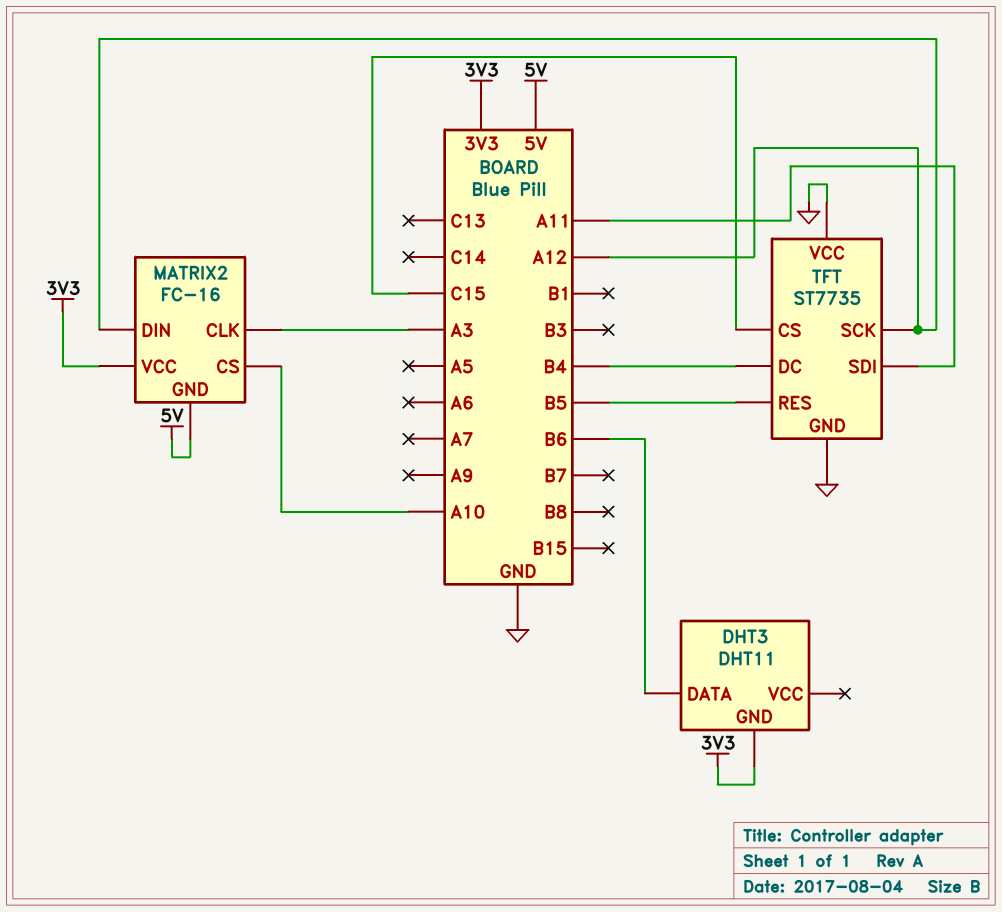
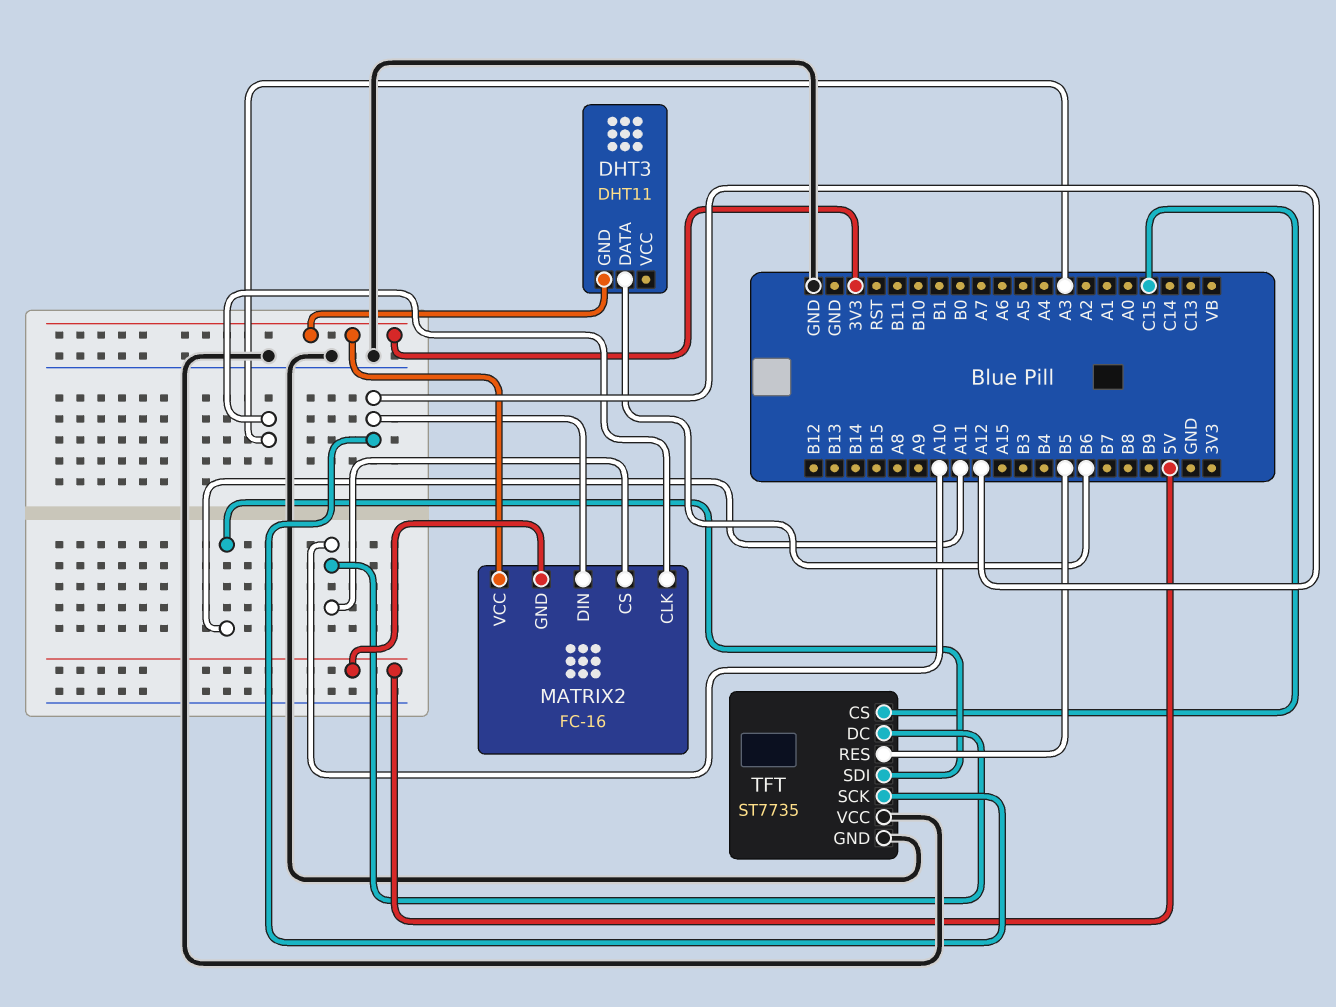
TFT pin DC: B4 -> A10

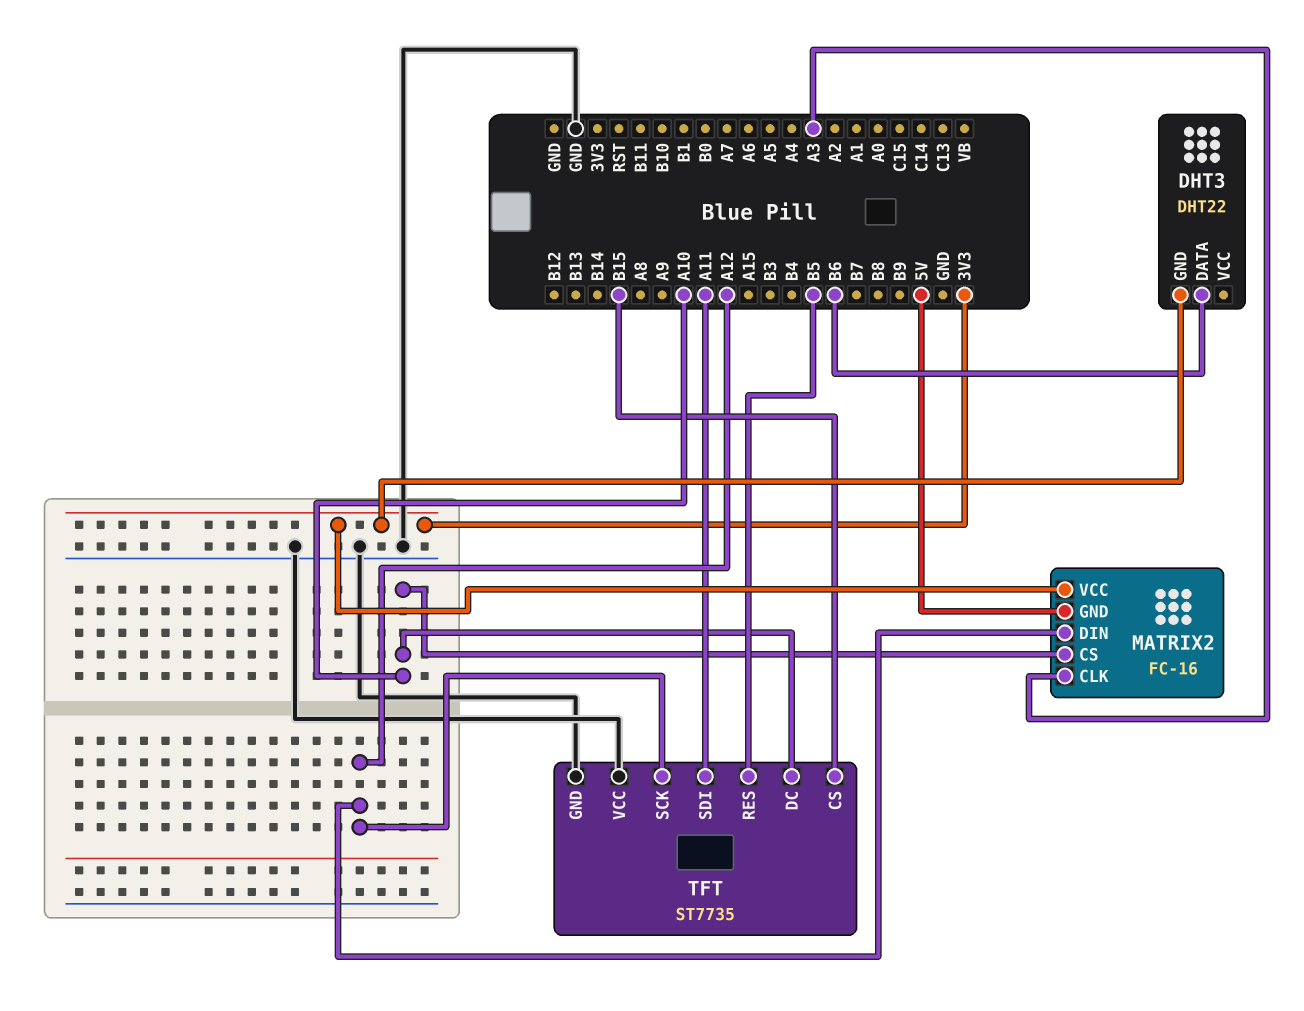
DHT3: DHT11 -> DHT22
TFT pin CS: C15 -> B15

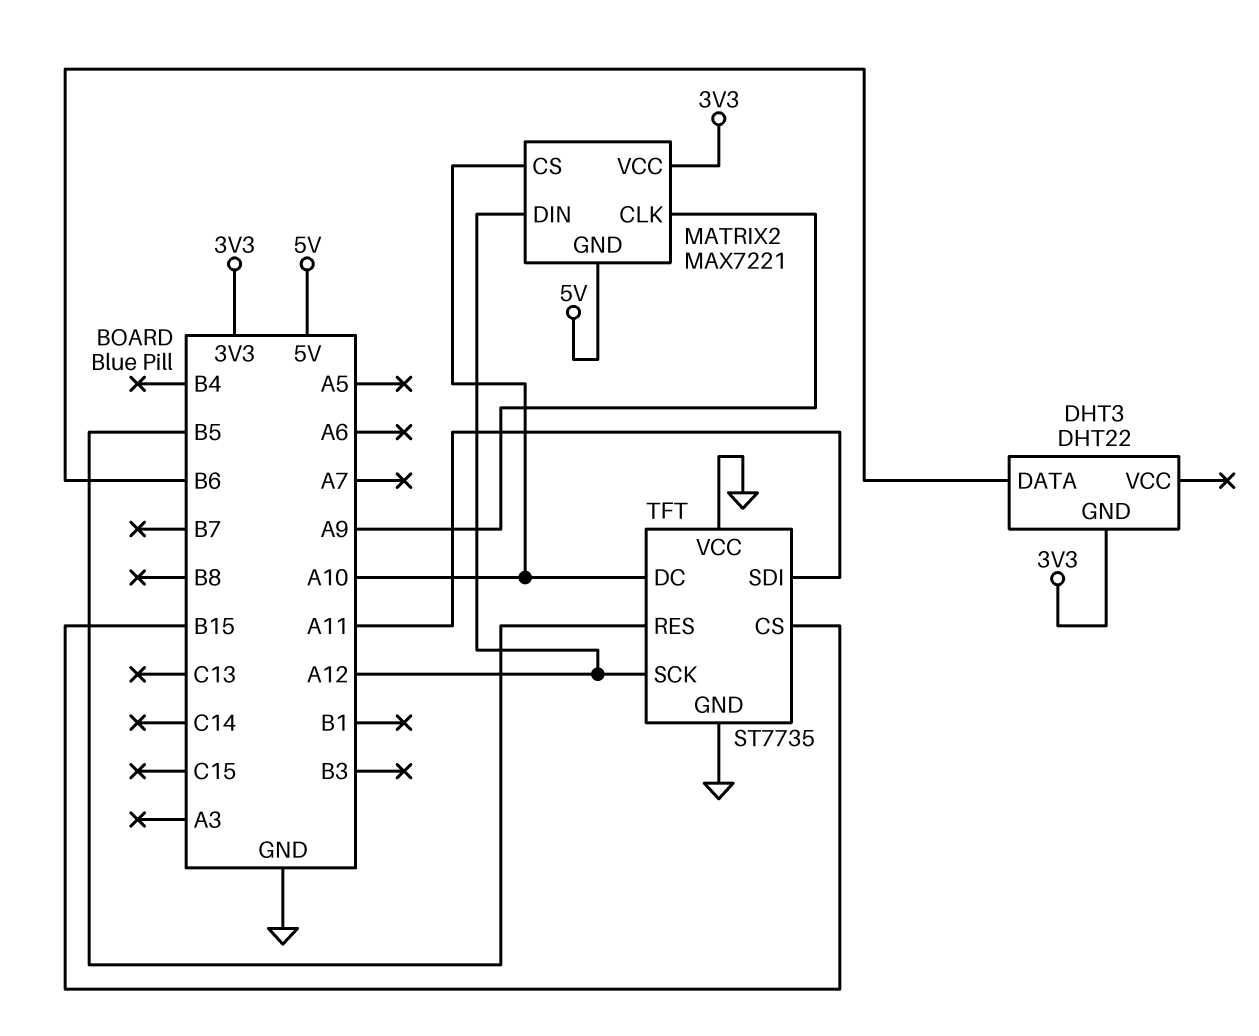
MATRIX2: FC-16 -> MAX7221
MATRIX2 pin CLK: A3 -> A9

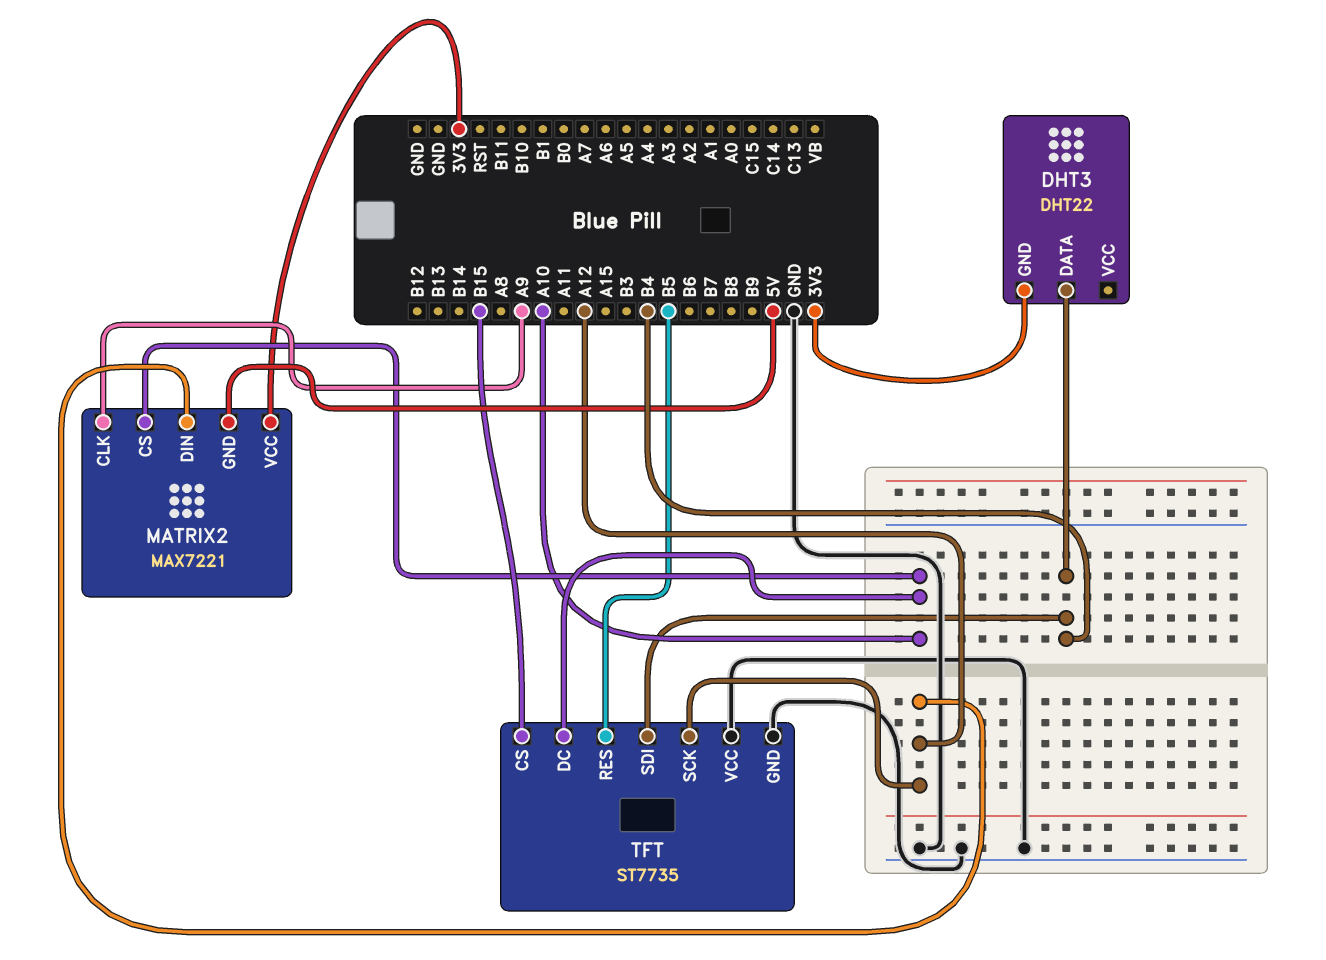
DHT3 pin DATA: B6 -> B4
TFT pin SDI: A11 -> B4

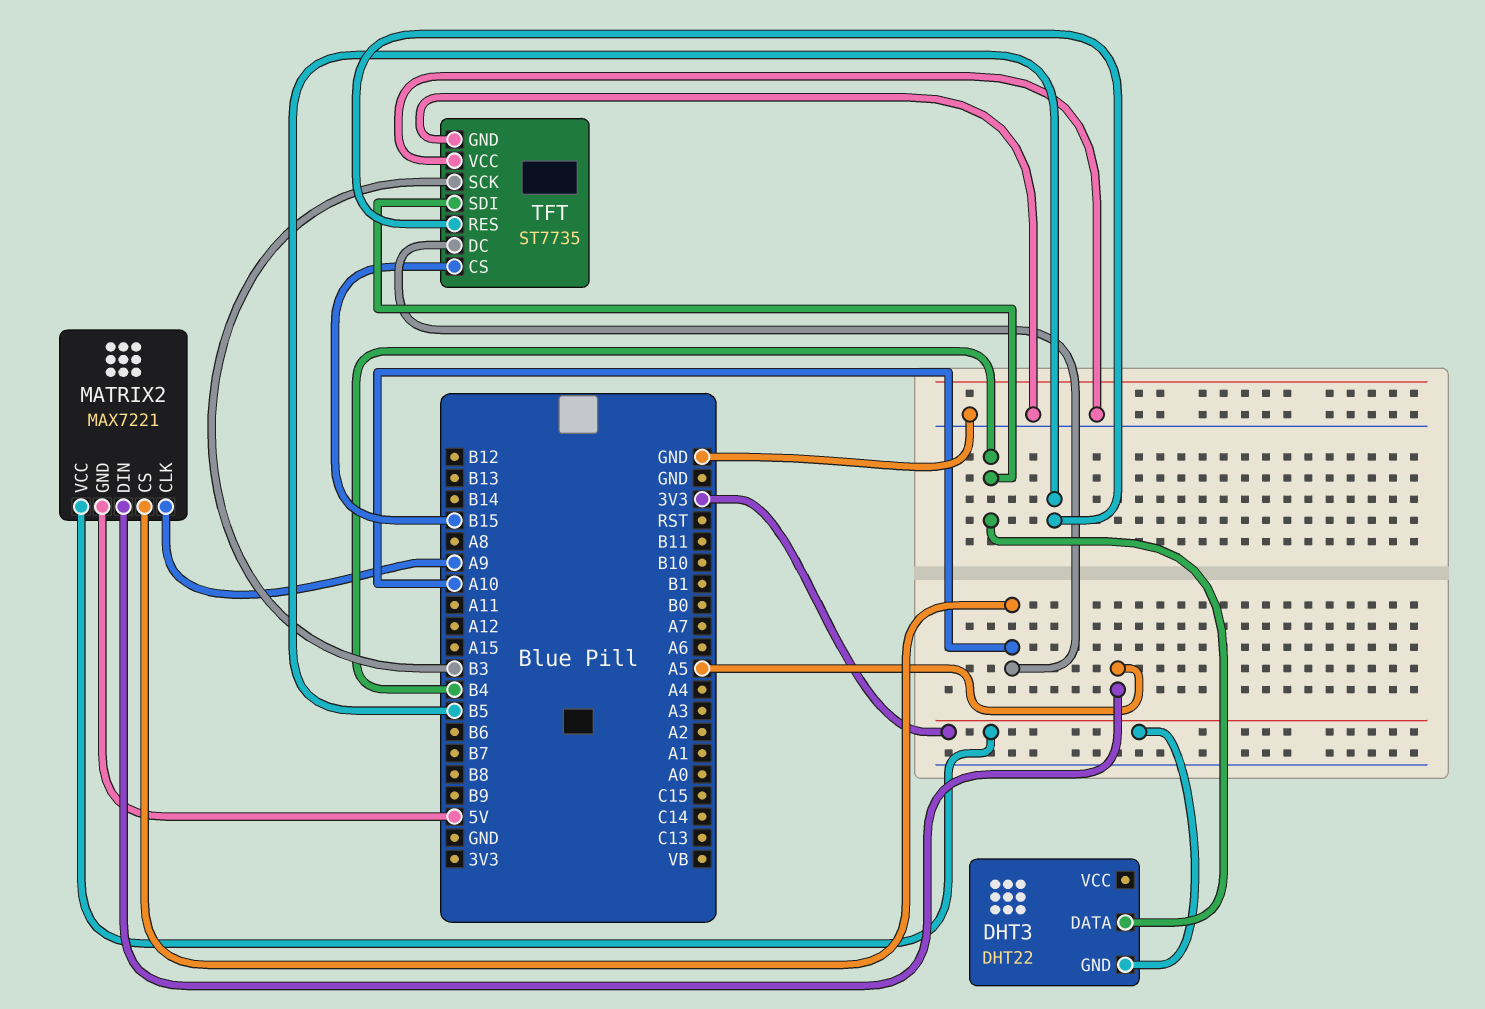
MATRIX2 pin DIN: A12 -> A5
TFT pin SCK: A12 -> B3

